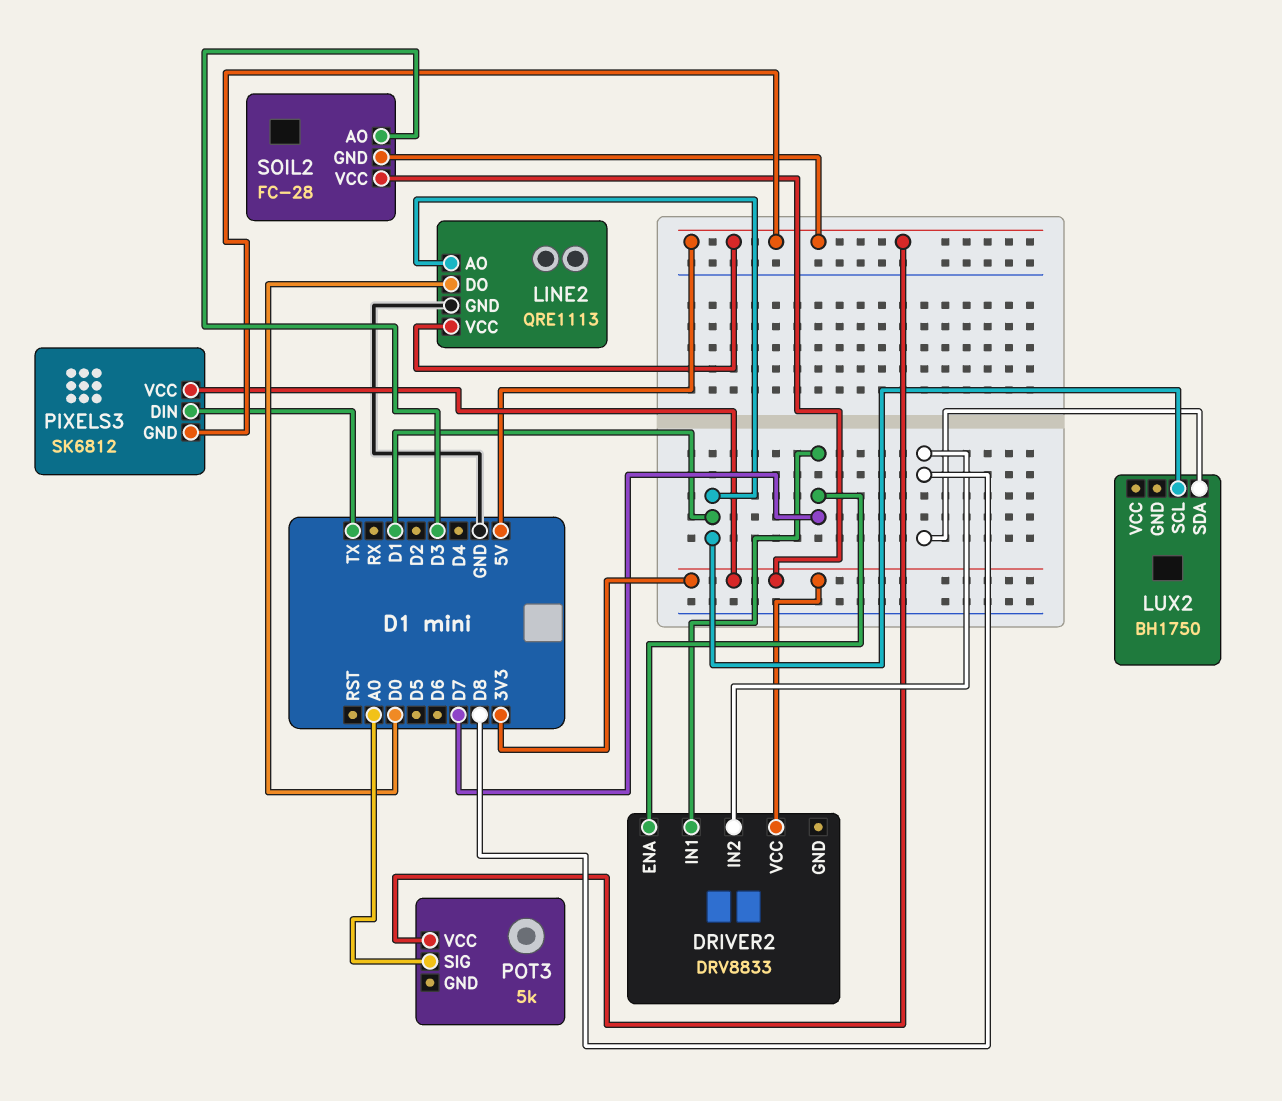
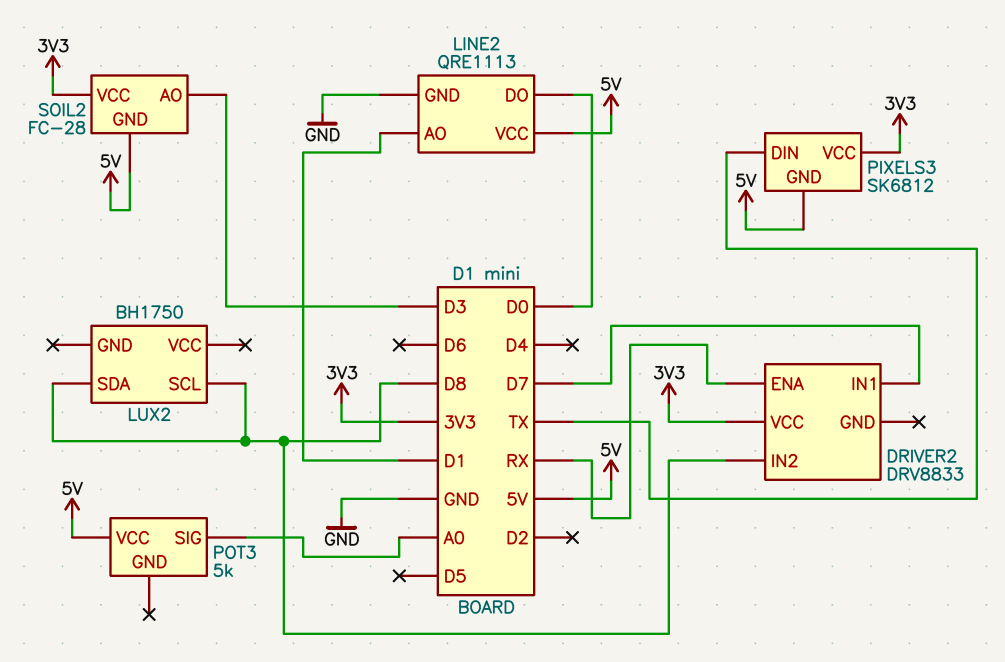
DRIVER2 pin ENA: D7 -> RX
LUX2 pin SCL: D1 -> D8

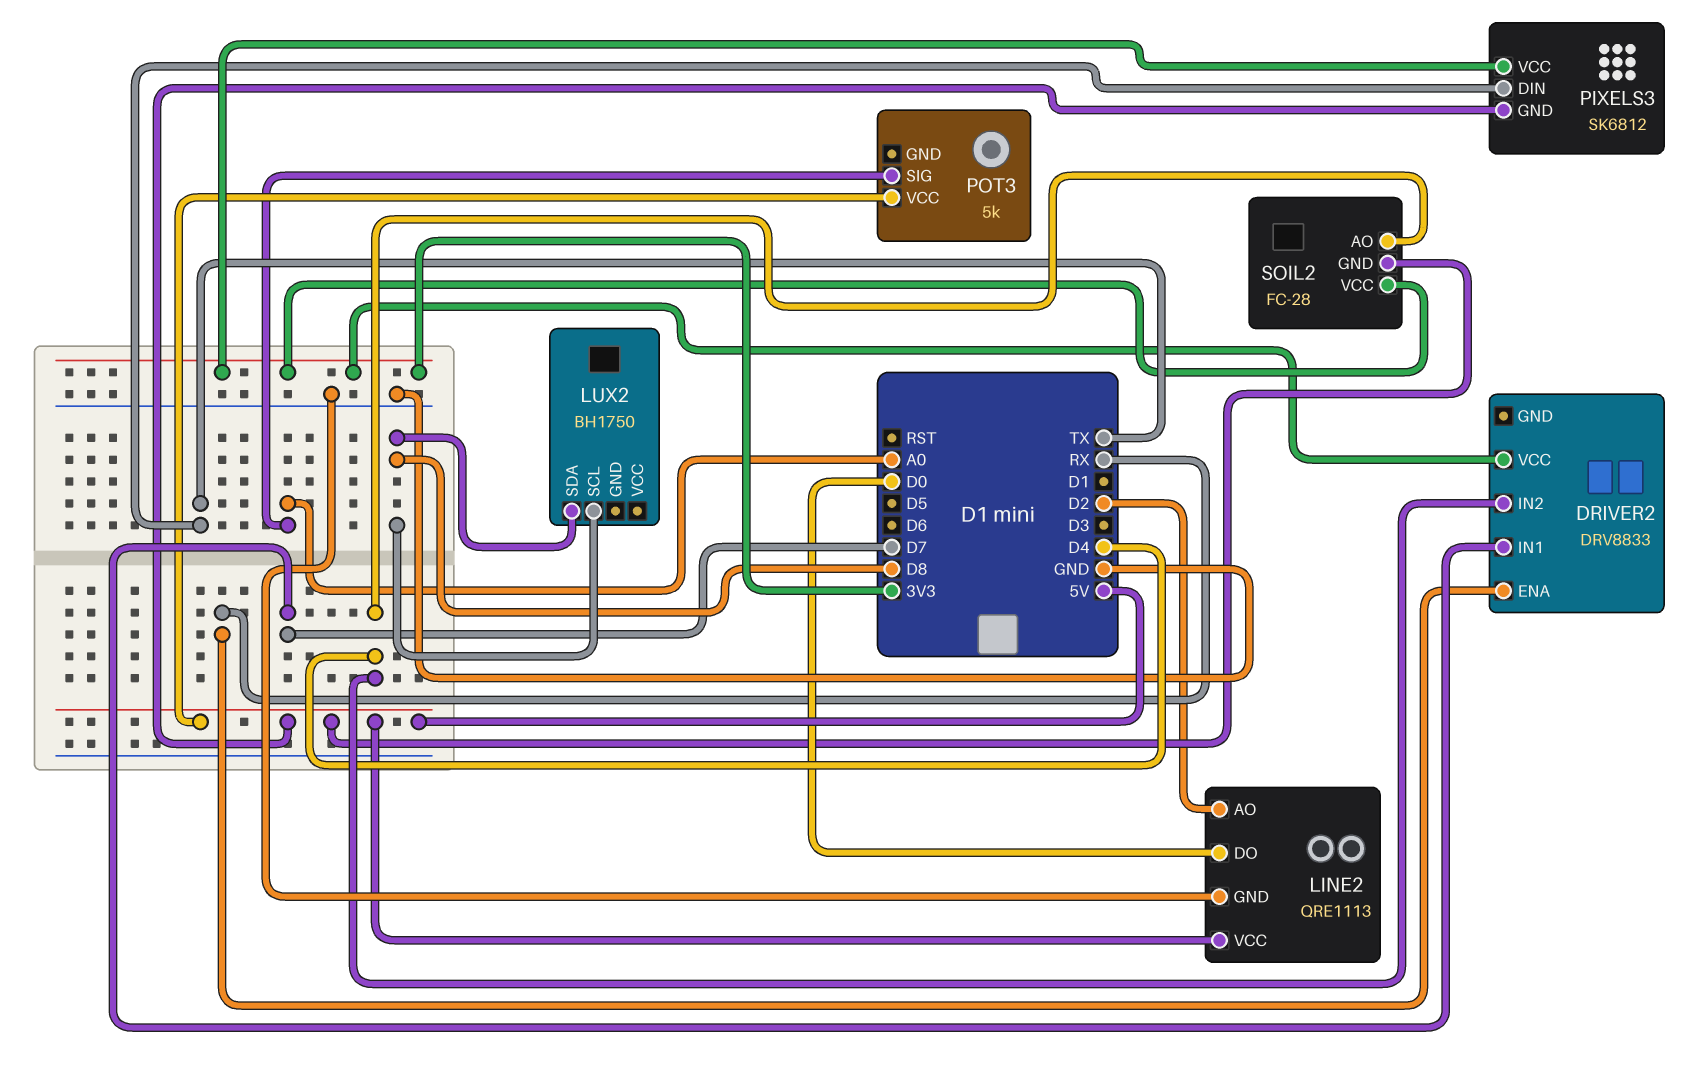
DRIVER2 pin IN2: D8 -> D4
LINE2 pin AO: D1 -> D2
SOIL2 pin AO: D3 -> D4

